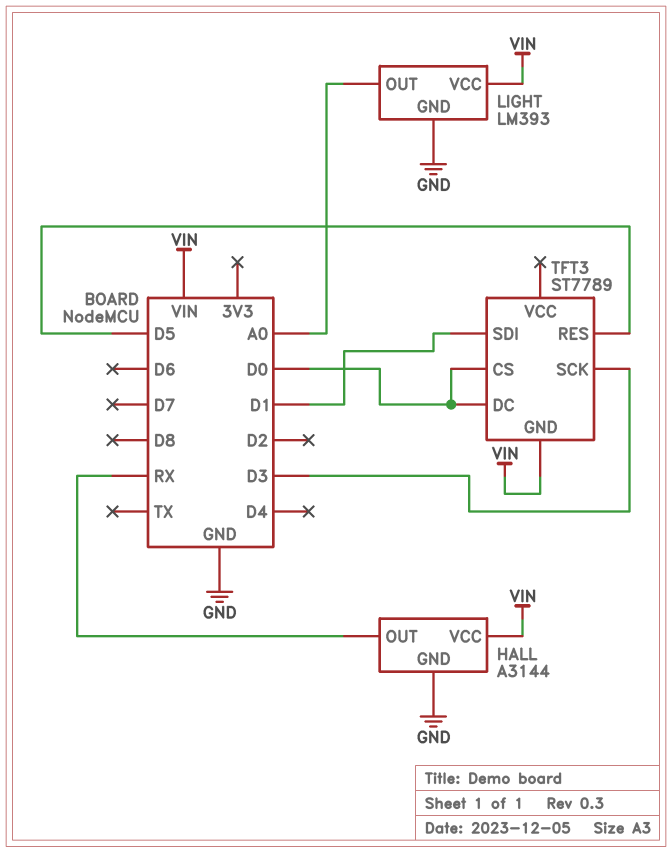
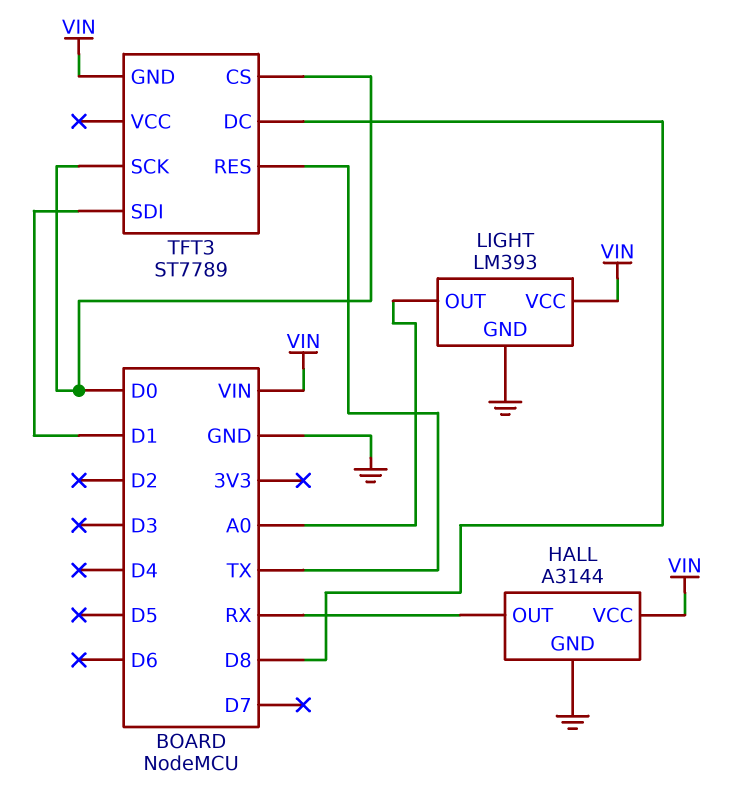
TFT3 pin DC: D0 -> D8
TFT3 pin RES: D5 -> TX
TFT3 pin SCK: D3 -> D0

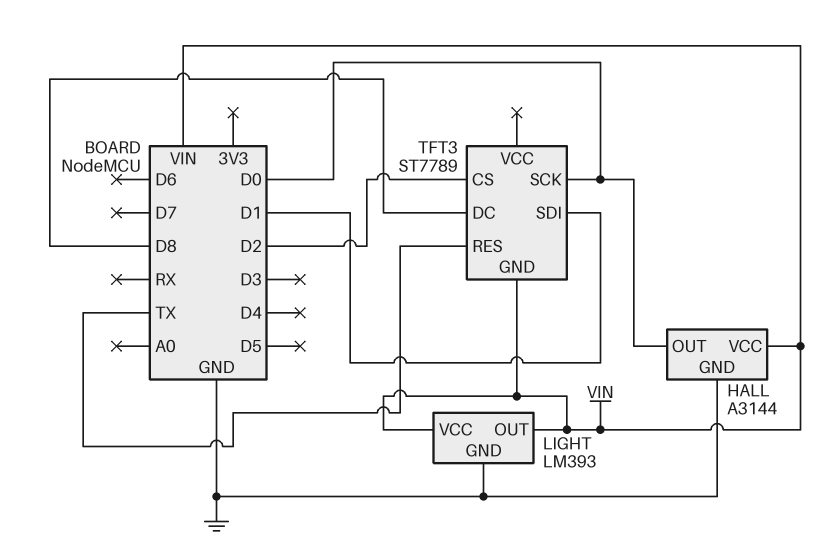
HALL pin OUT: RX -> D0
LIGHT pin OUT: A0 -> VIN
TFT3 pin CS: D0 -> D2

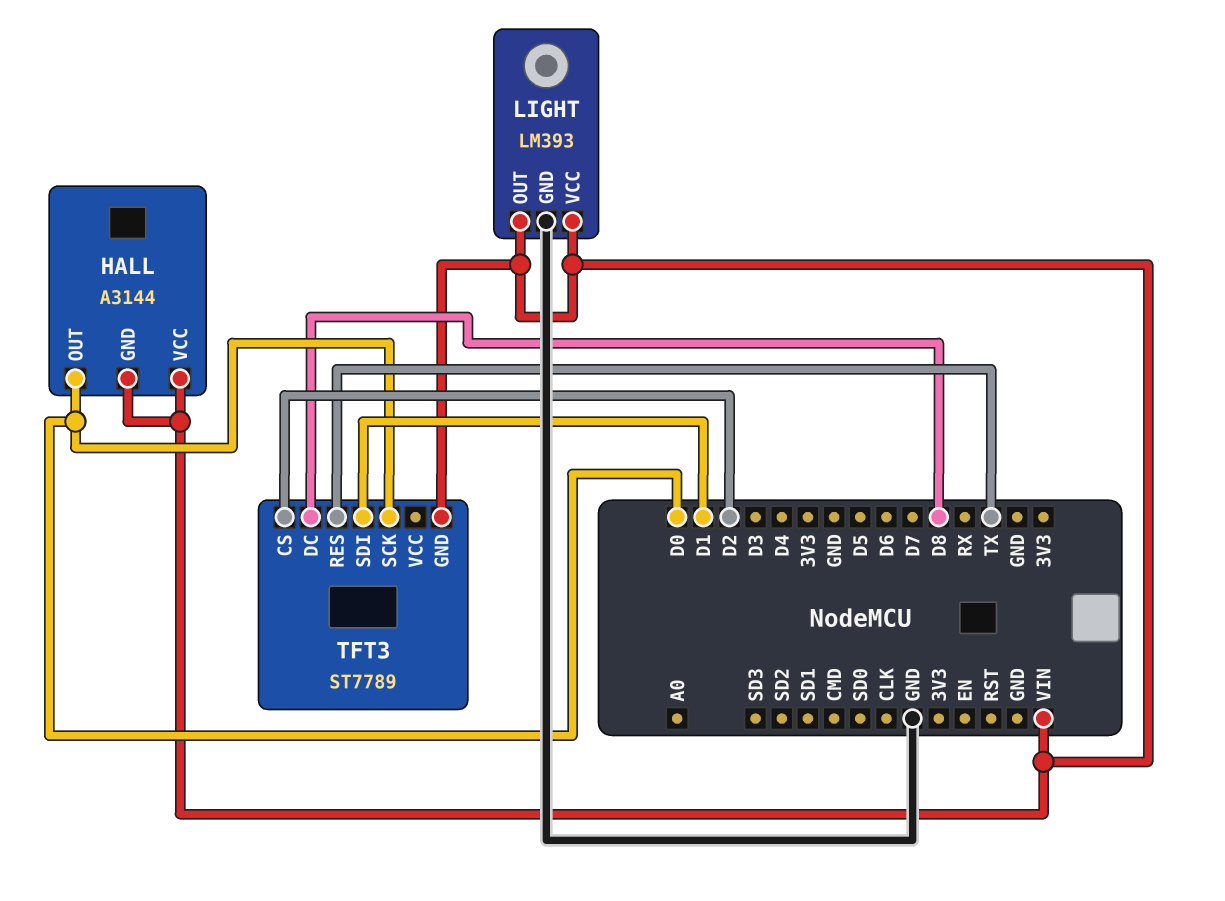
HALL pin GND: GND -> VIN

